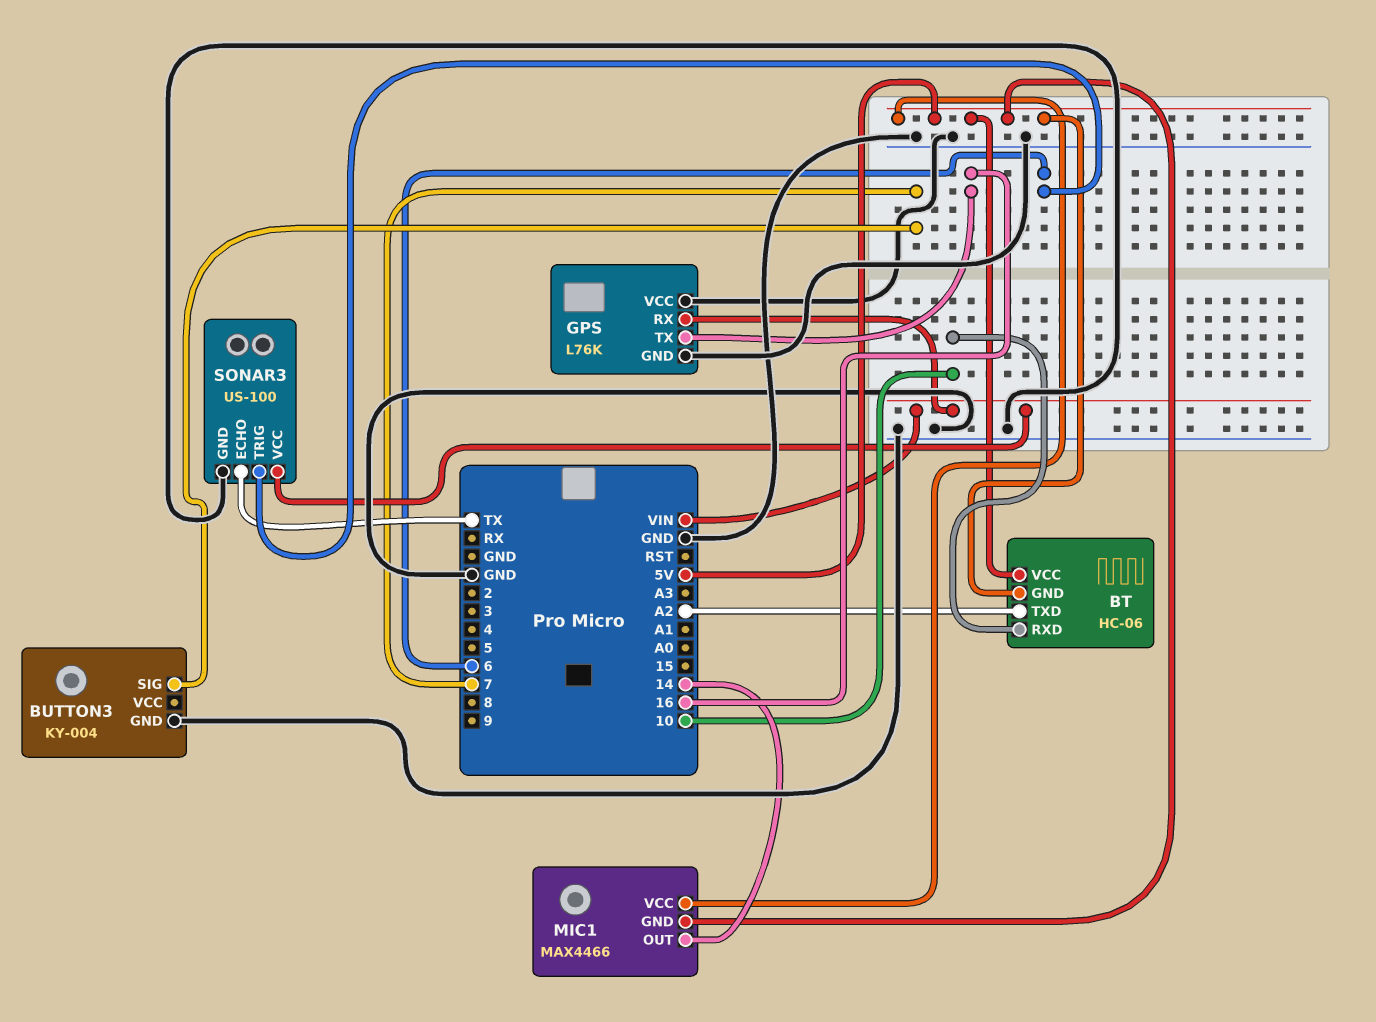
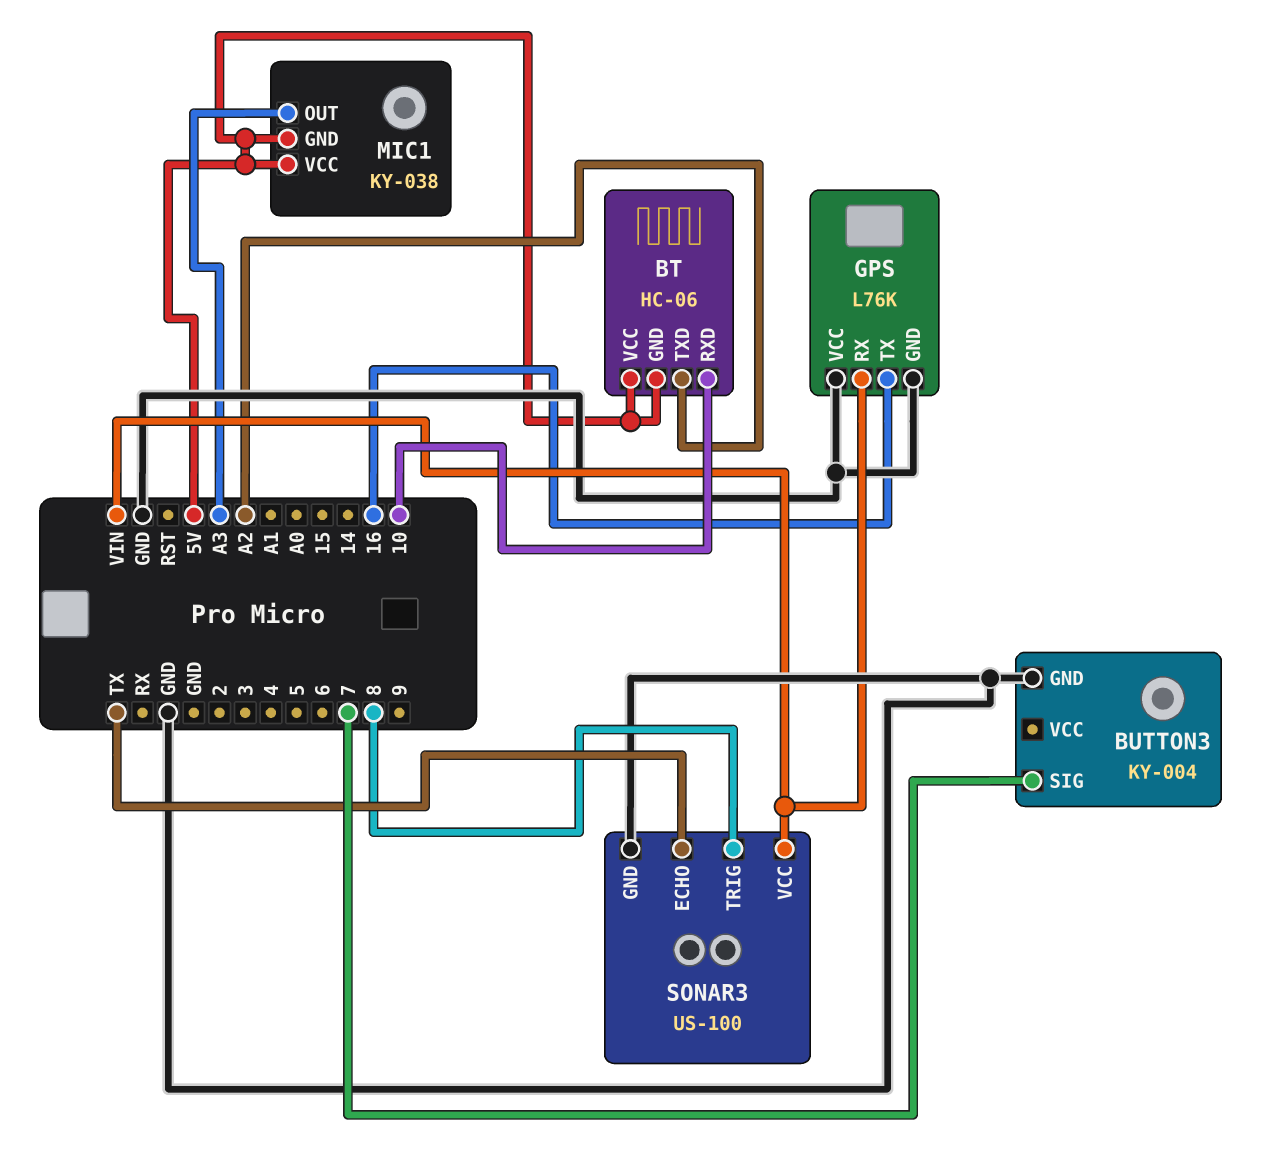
MIC1: MAX4466 -> KY-038
MIC1 pin OUT: 14 -> A3
SONAR3 pin TRIG: 6 -> 8

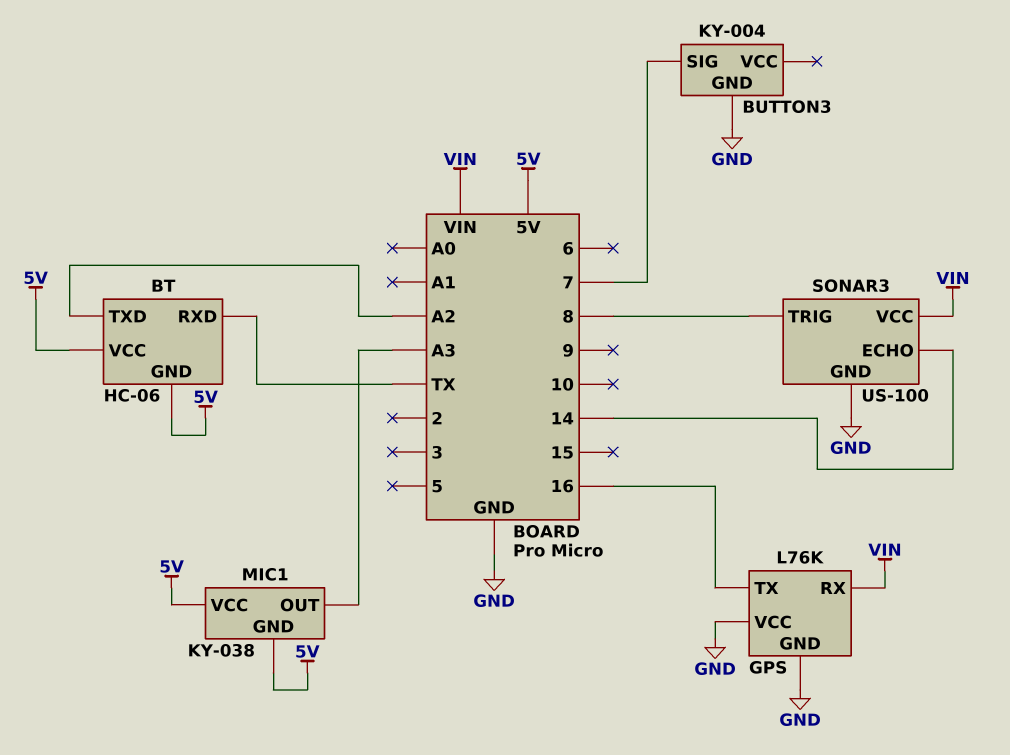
BT pin RXD: 10 -> TX
SONAR3 pin ECHO: TX -> 14

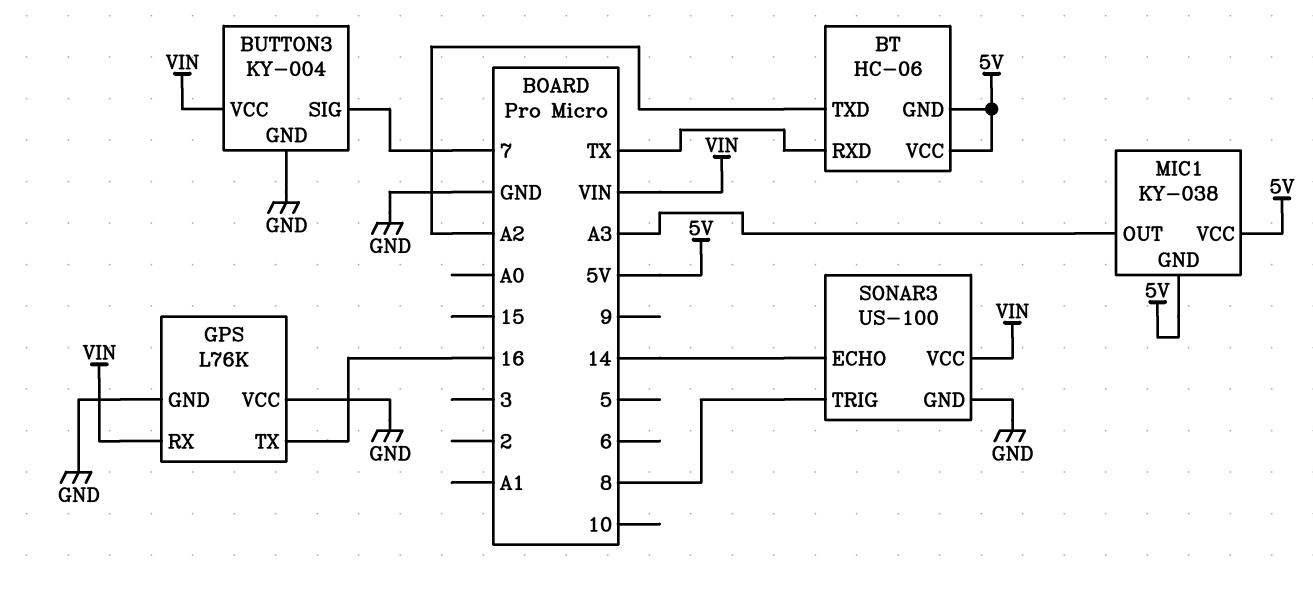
BUTTON3 pin VCC: none -> VIN

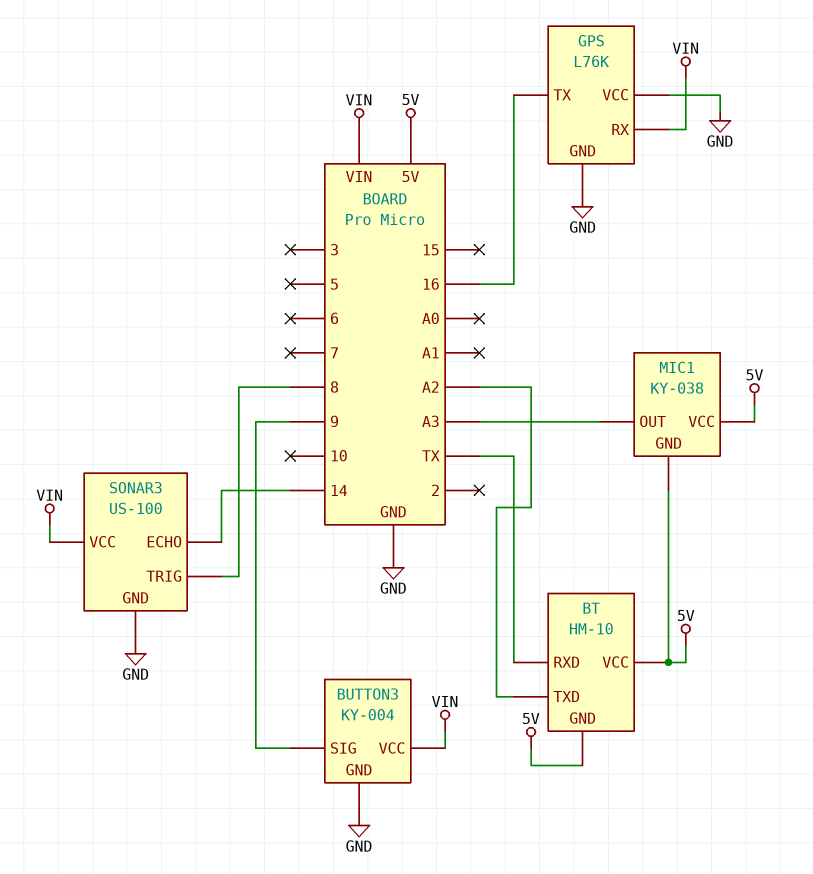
BT: HC-06 -> HM-10
BUTTON3 pin SIG: 7 -> 9

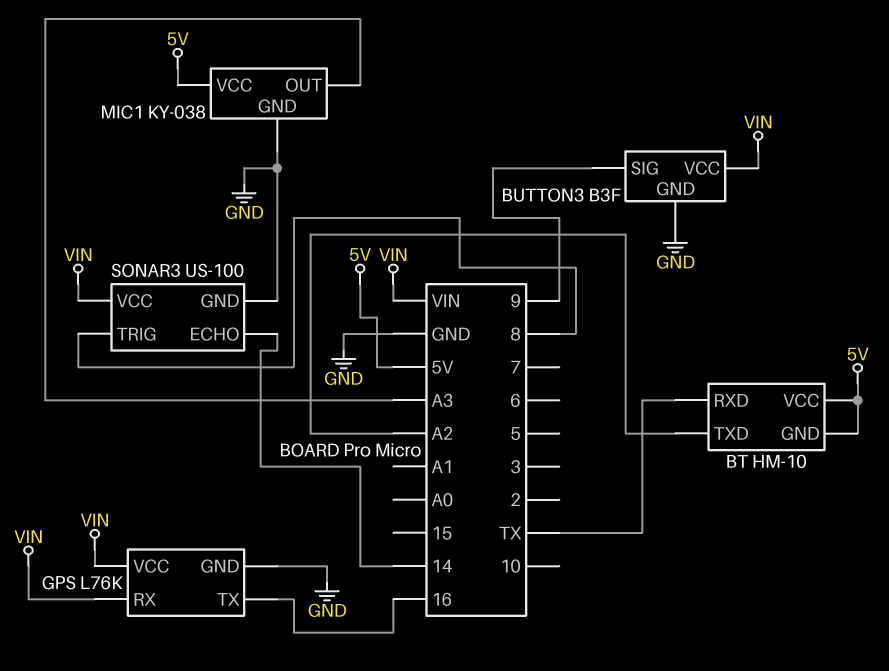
BUTTON3: KY-004 -> B3F
GPS pin VCC: GND -> VIN
MIC1 pin GND: 5V -> GND

